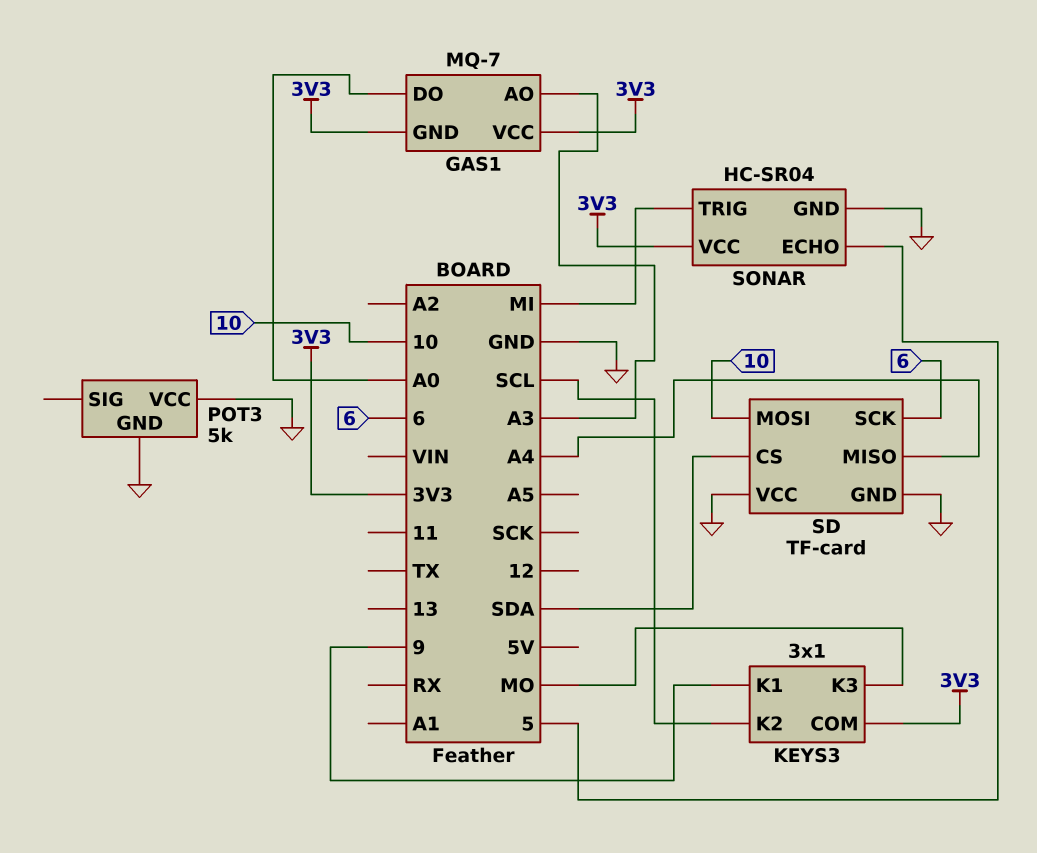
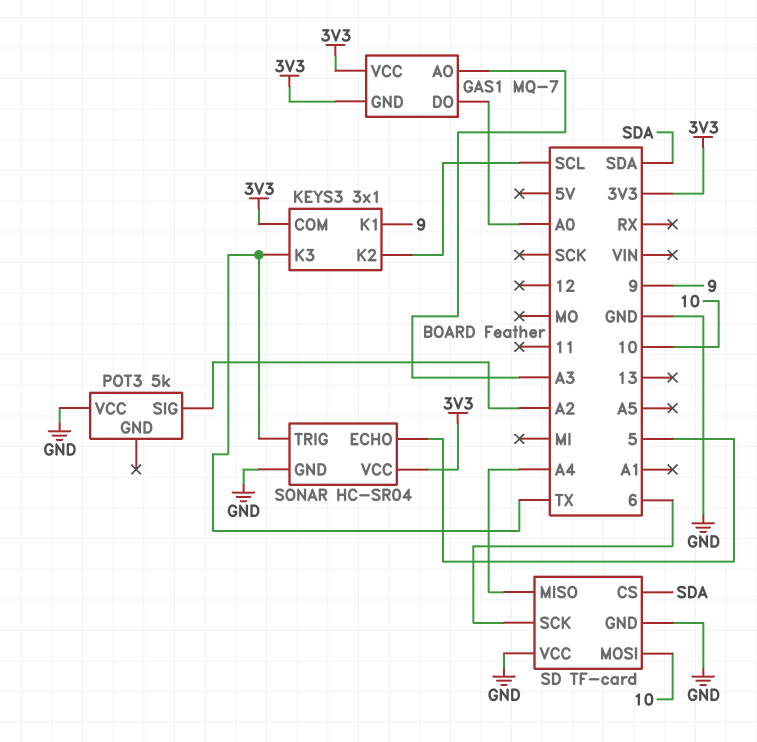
KEYS3 pin K3: MO -> TX
POT3 pin GND: GND -> none
POT3 pin SIG: none -> A2
SONAR pin TRIG: MI -> TX

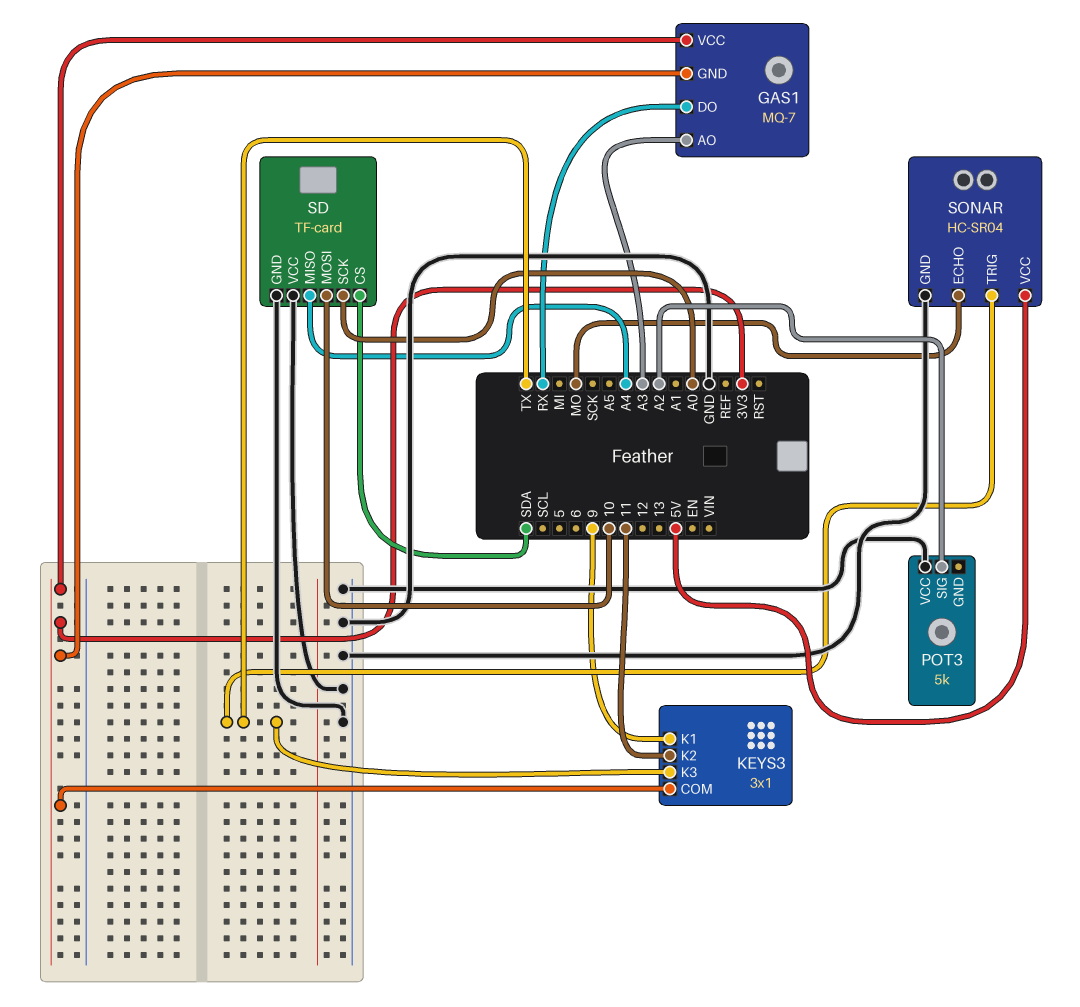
GAS1 pin DO: A0 -> RX
KEYS3 pin K2: SCL -> 11
SD pin SCK: 6 -> A0
SONAR pin ECHO: 5 -> MO
SONAR pin VCC: 3V3 -> 5V

